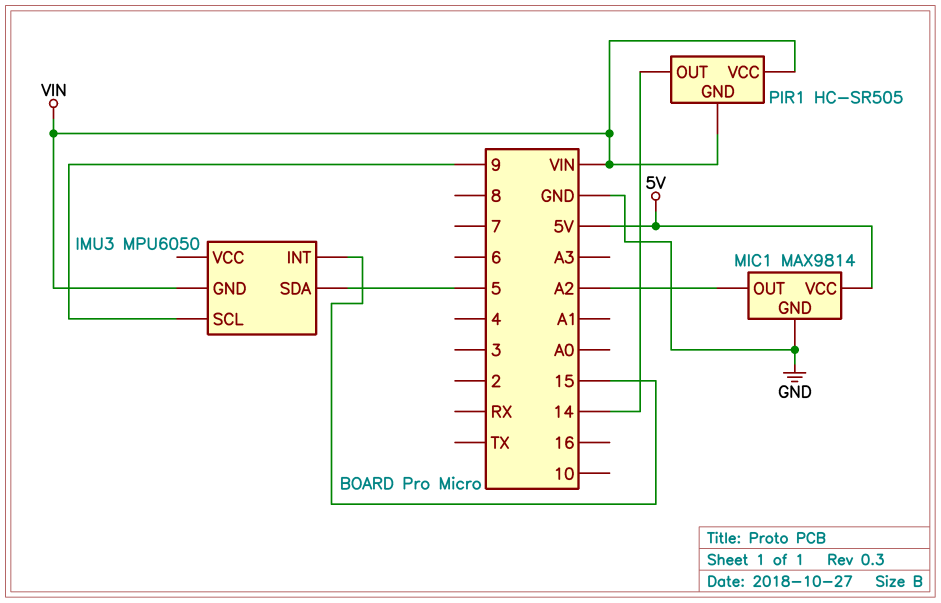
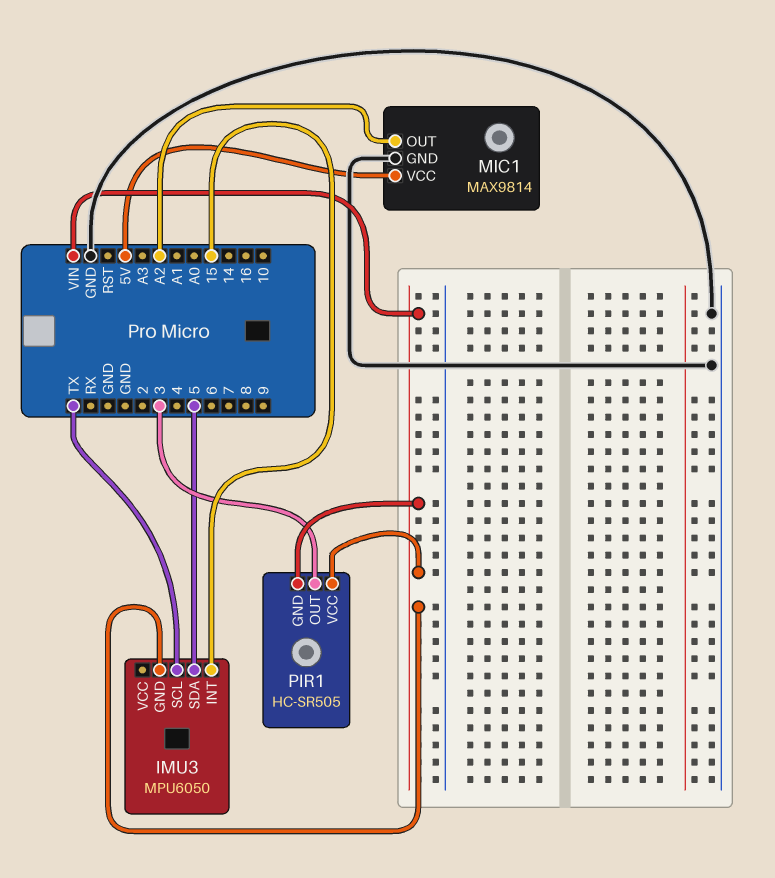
IMU3 pin SCL: 9 -> TX
PIR1 pin OUT: 14 -> 3

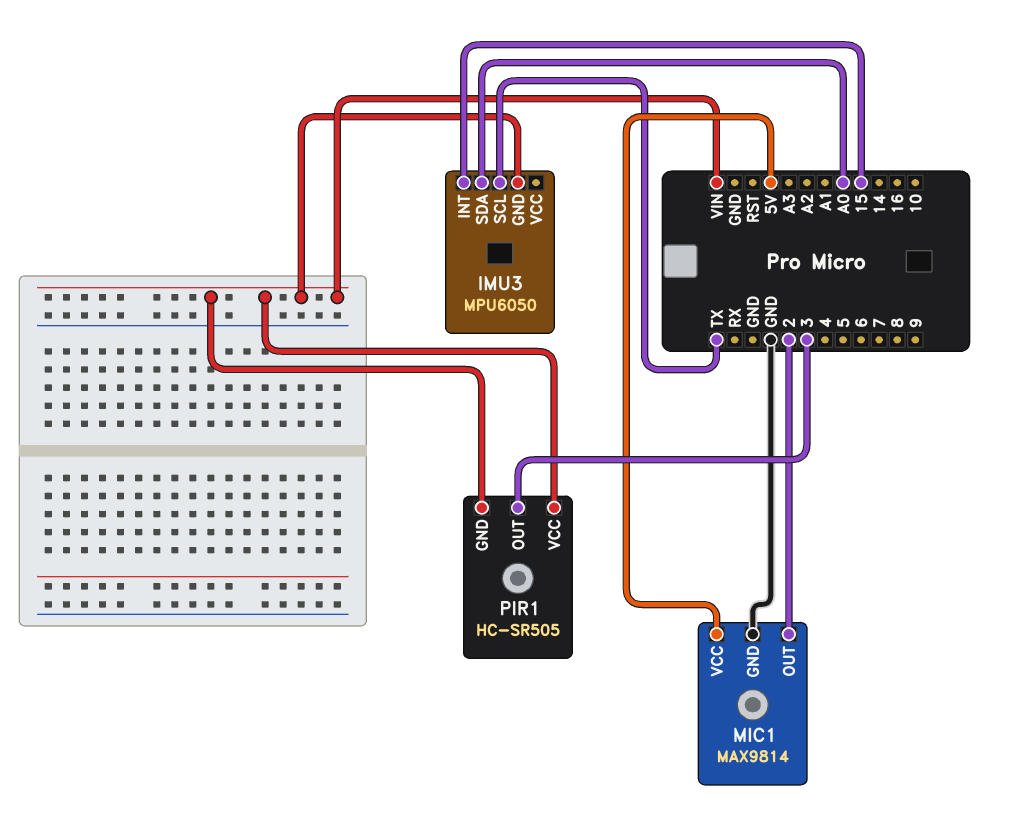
IMU3 pin SDA: 5 -> A0
MIC1 pin OUT: A2 -> 2

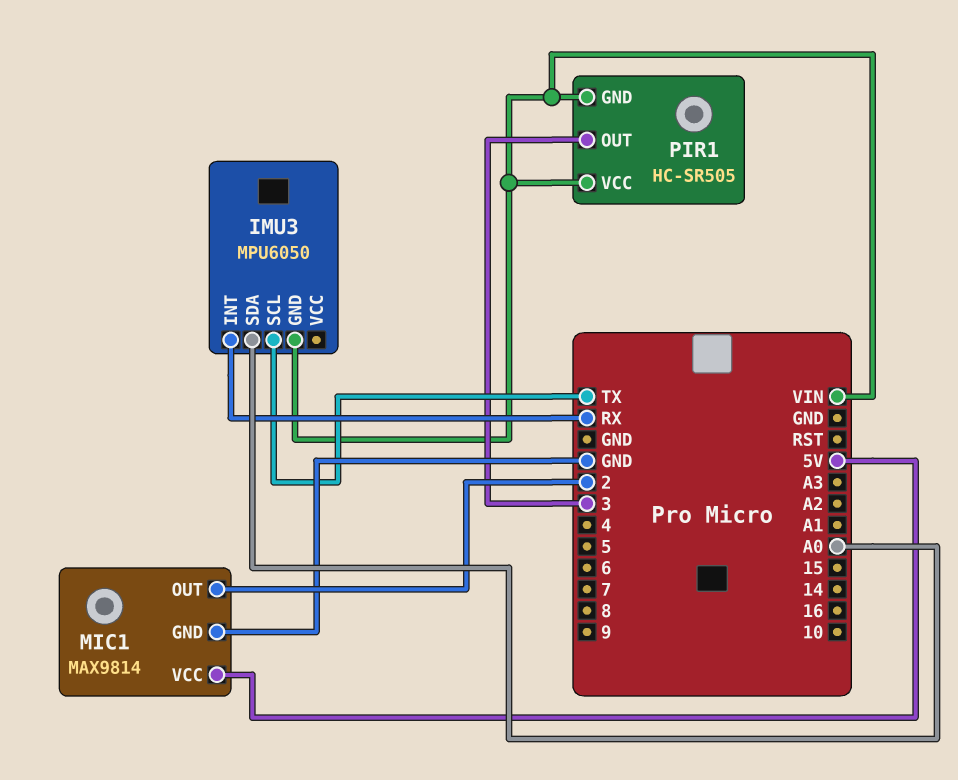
IMU3 pin INT: 15 -> RX

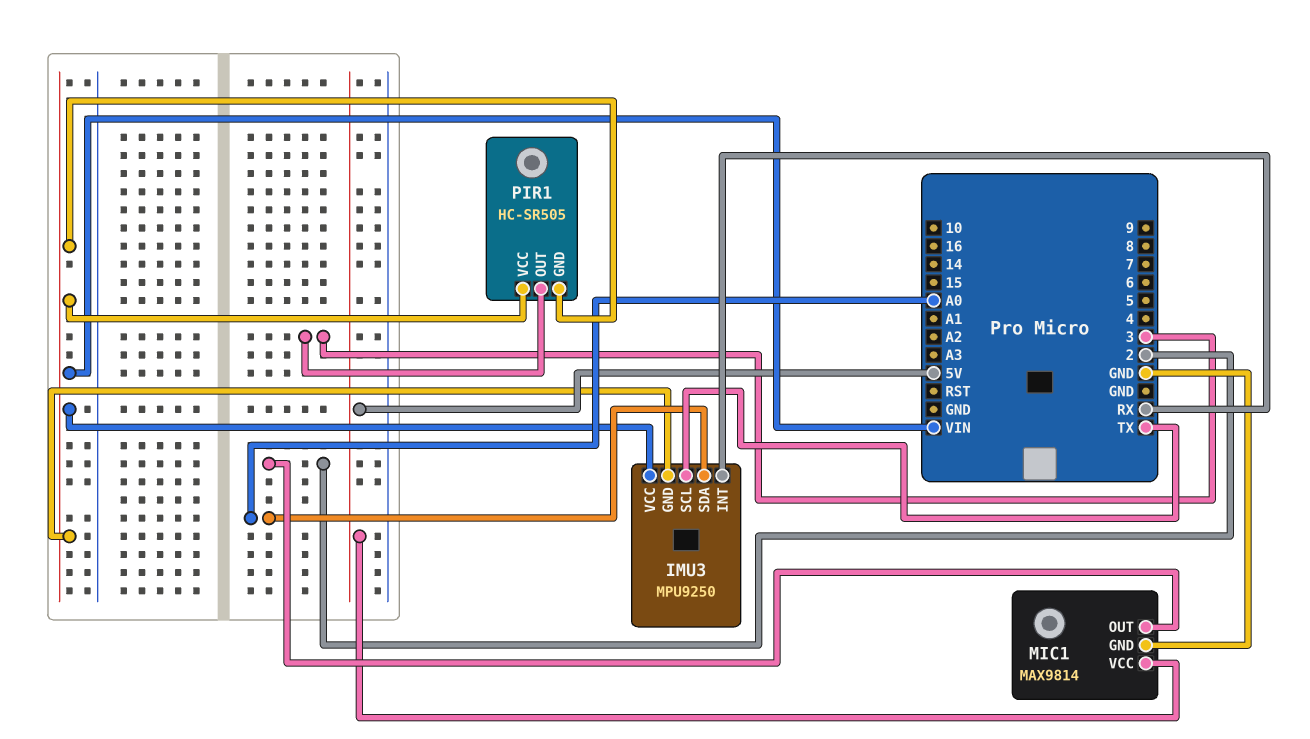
IMU3: MPU6050 -> MPU9250
IMU3 pin VCC: none -> VIN

